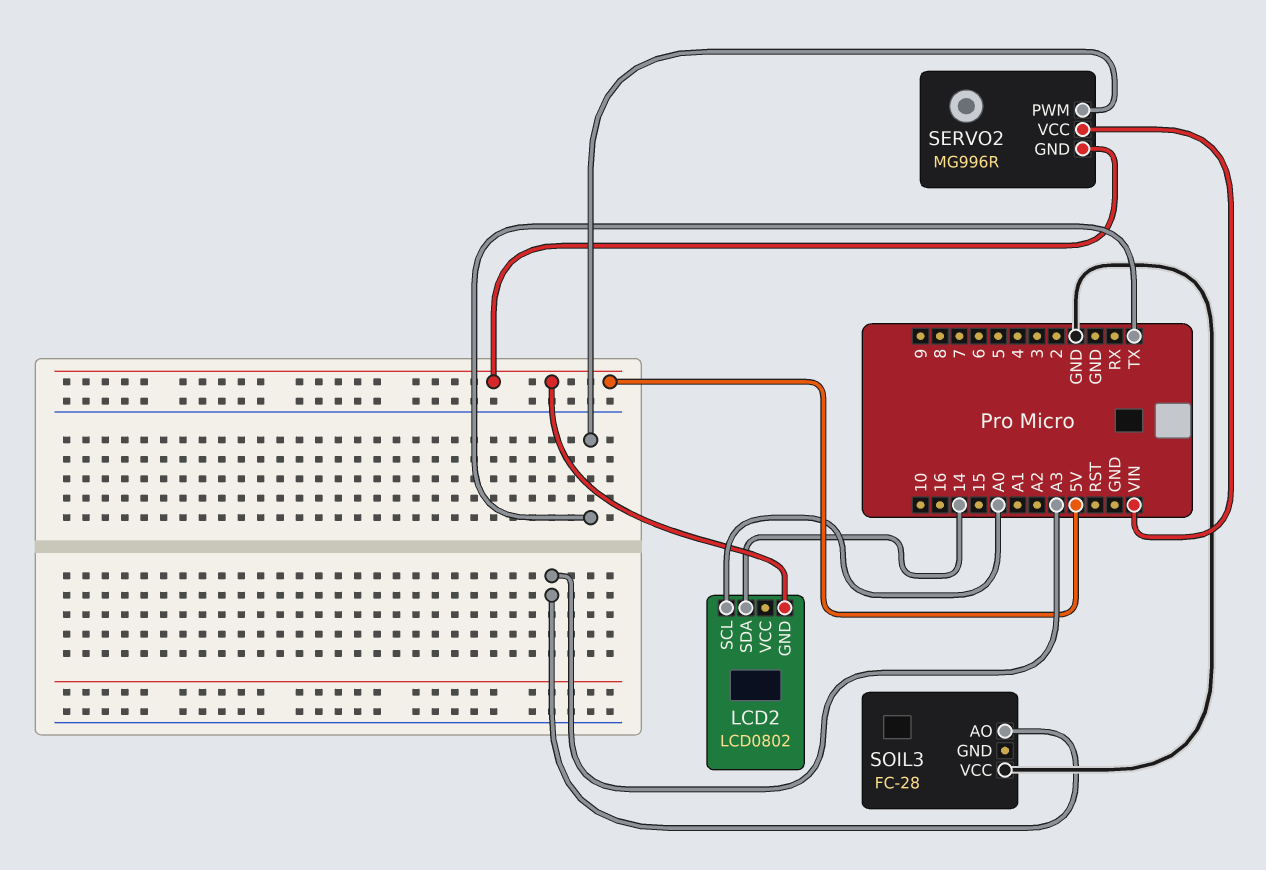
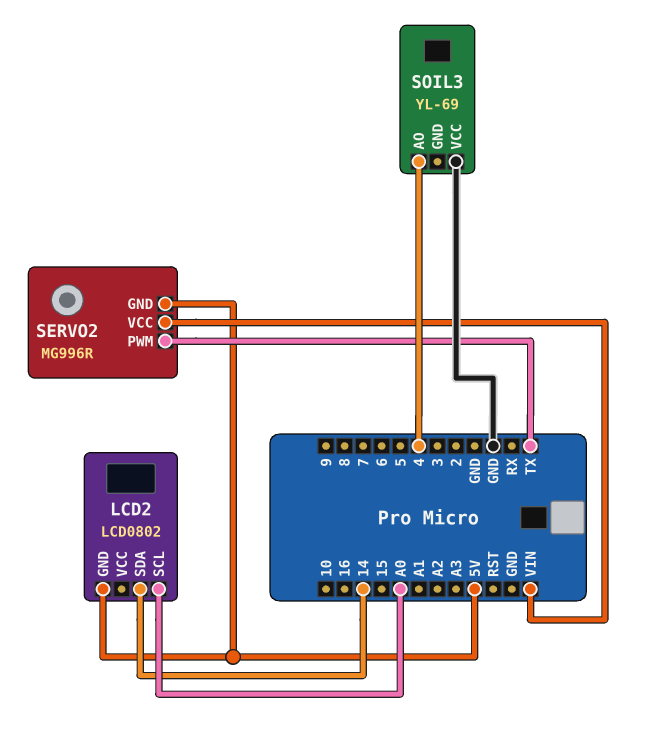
SOIL3: FC-28 -> YL-69
SOIL3 pin AO: A3 -> 4

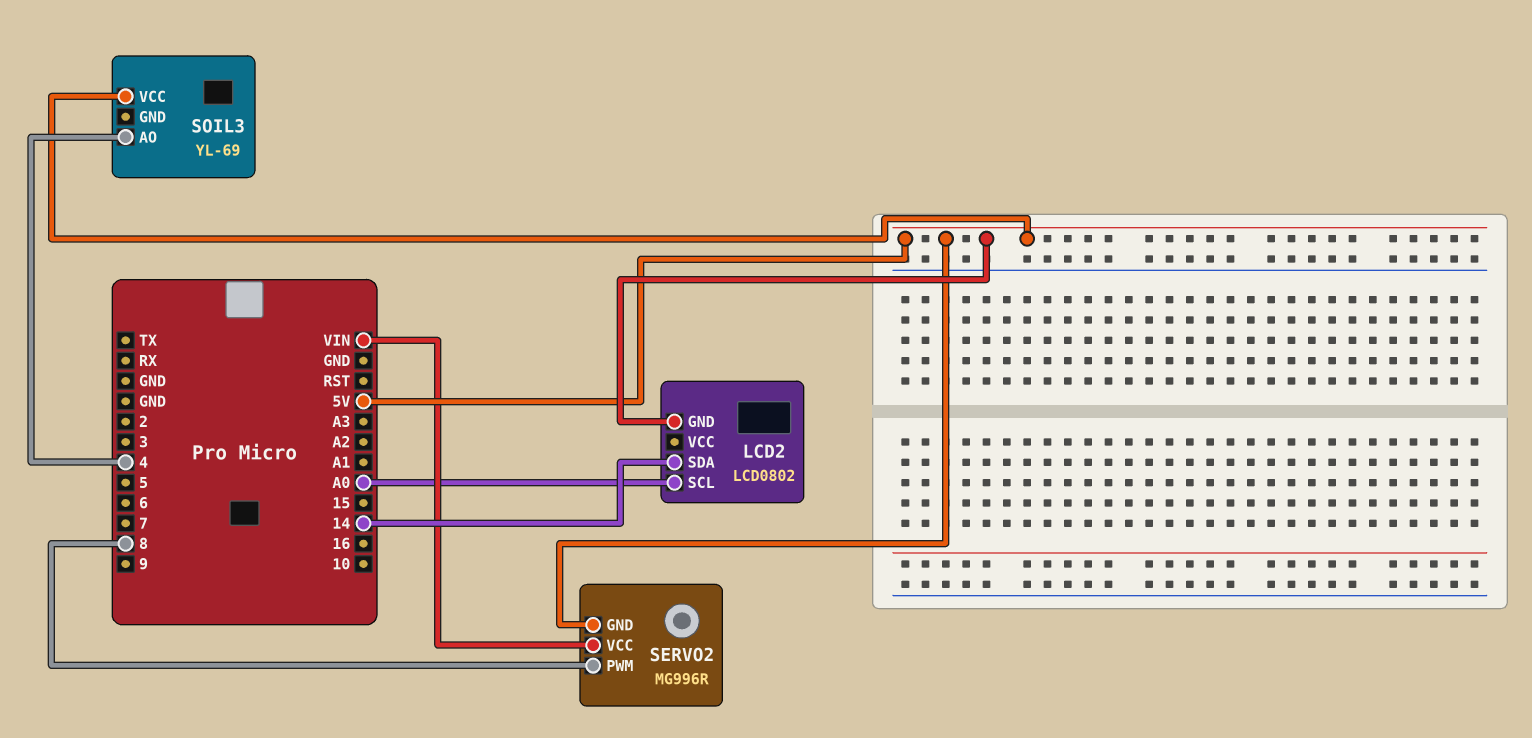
SERVO2 pin PWM: TX -> 8
SOIL3 pin VCC: GND -> 5V

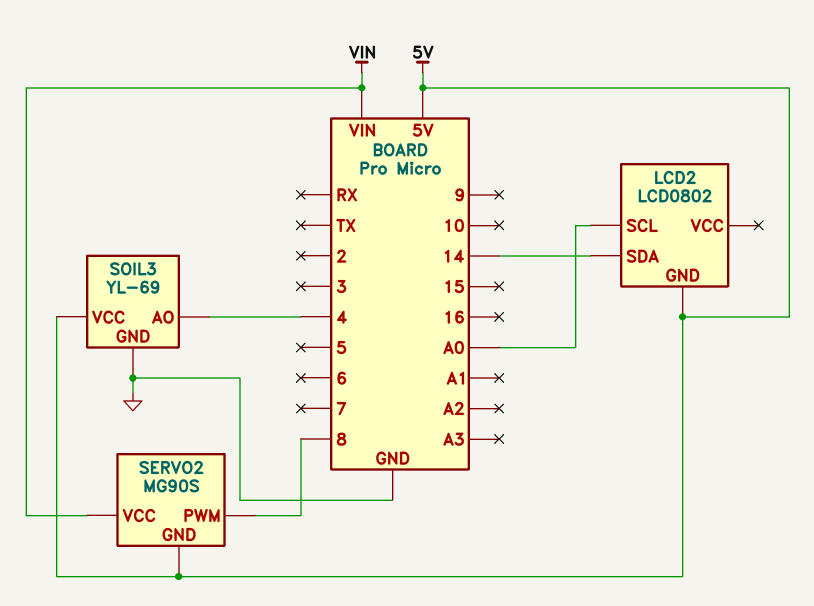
SERVO2: MG996R -> MG90S
SOIL3 pin GND: none -> GND

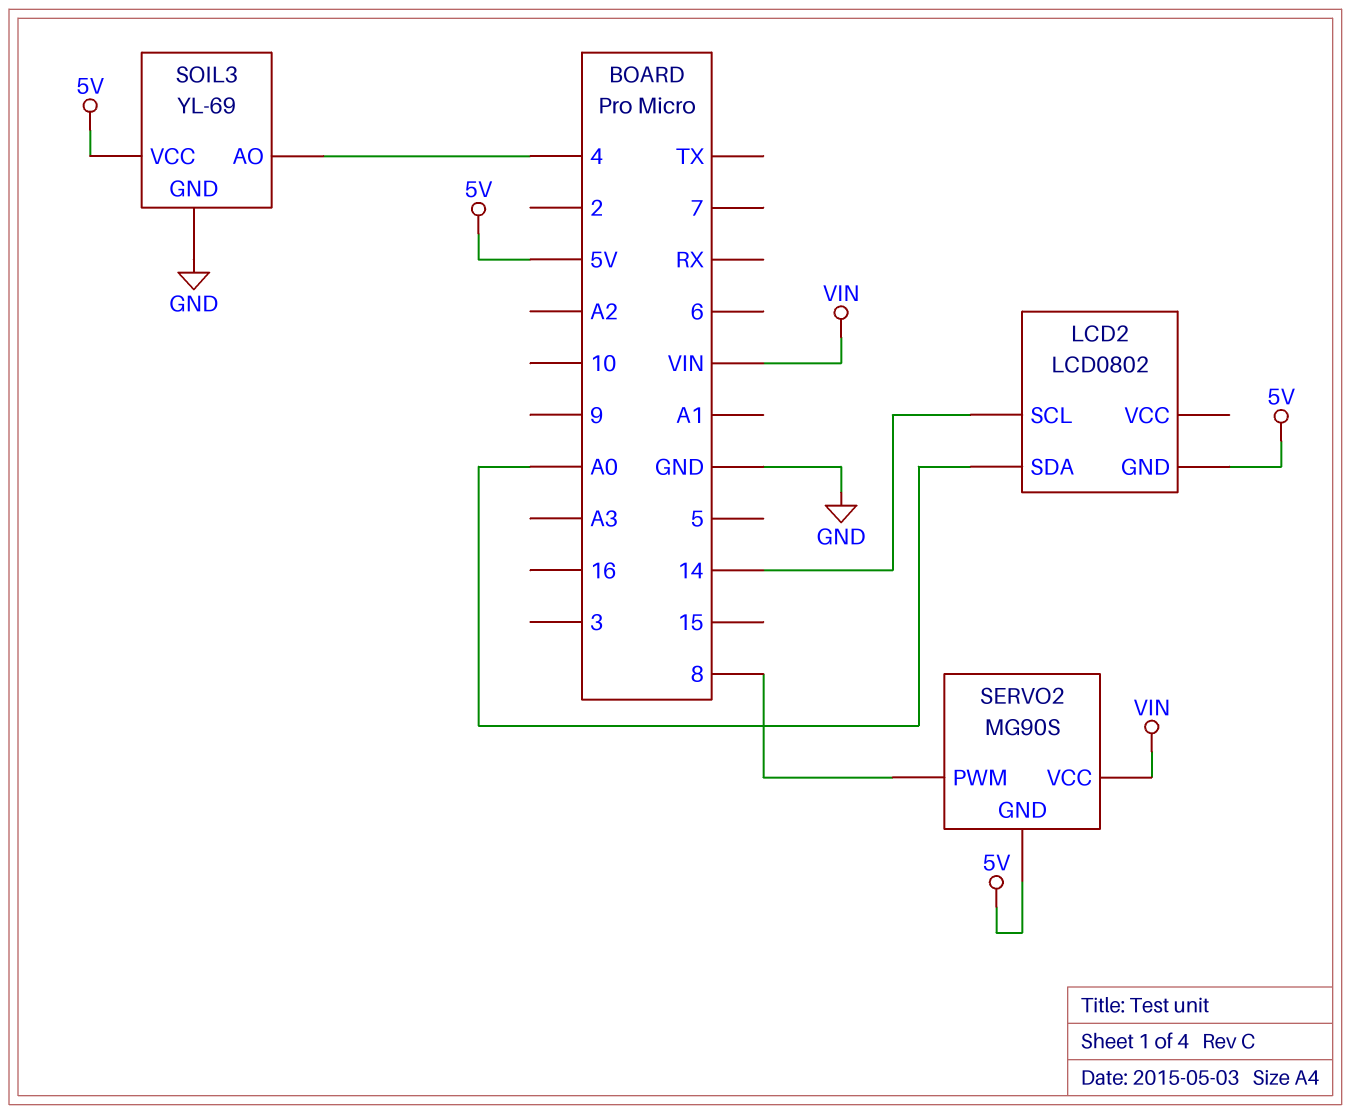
LCD2 pin SCL: A0 -> 14
LCD2 pin SDA: 14 -> A0

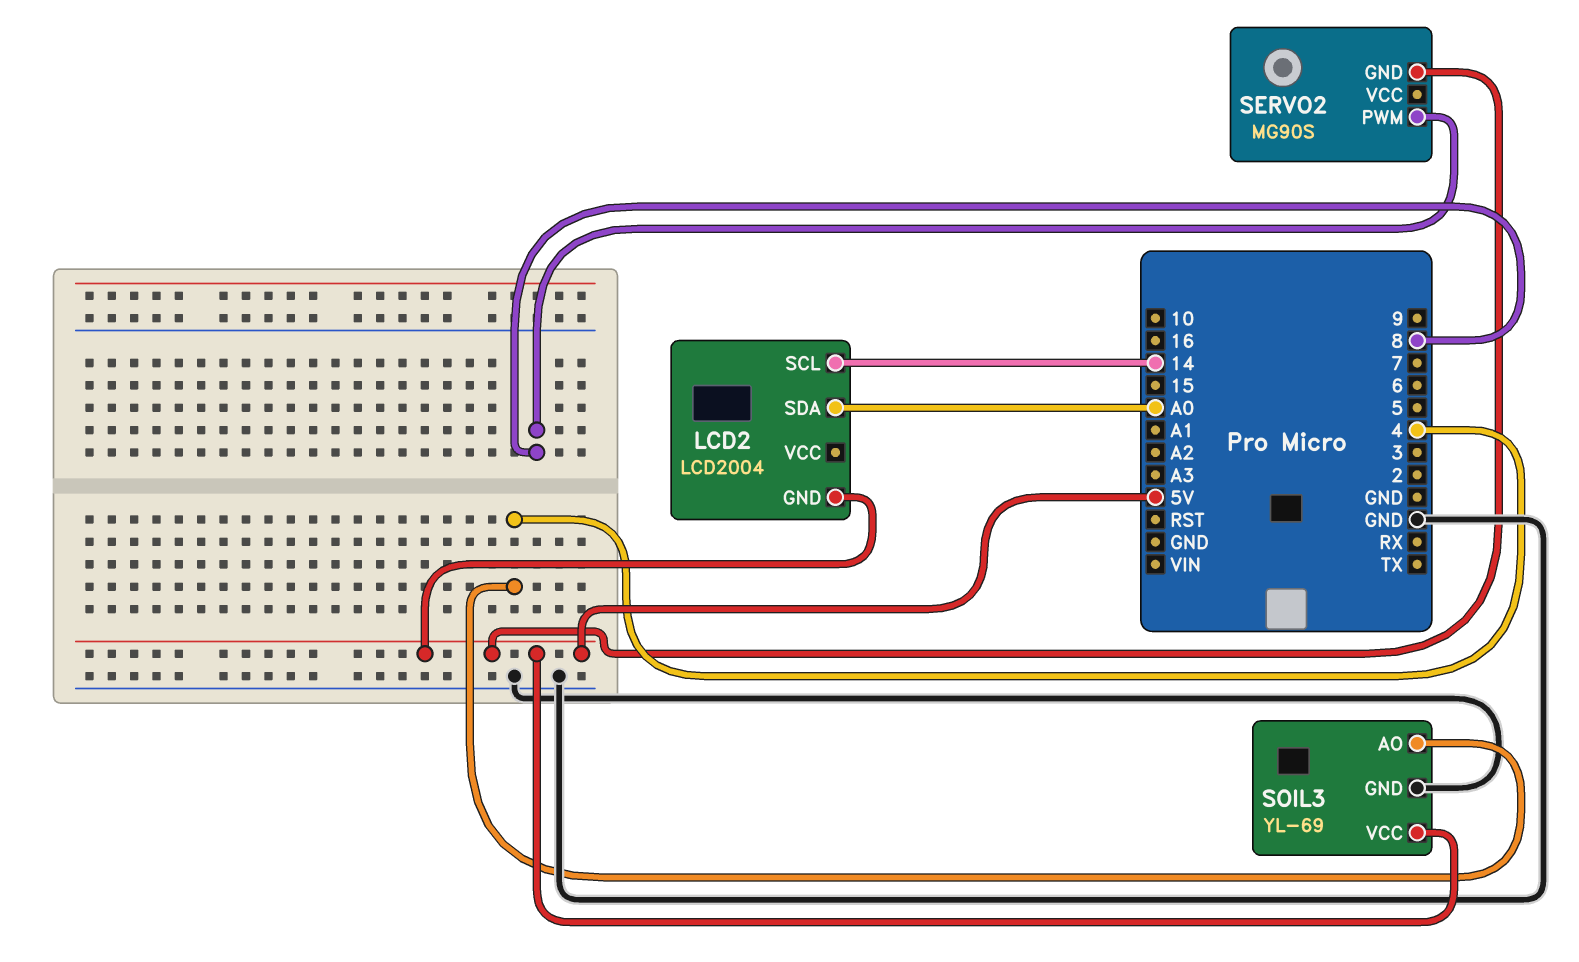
LCD2: LCD0802 -> LCD2004
SERVO2 pin VCC: VIN -> none

